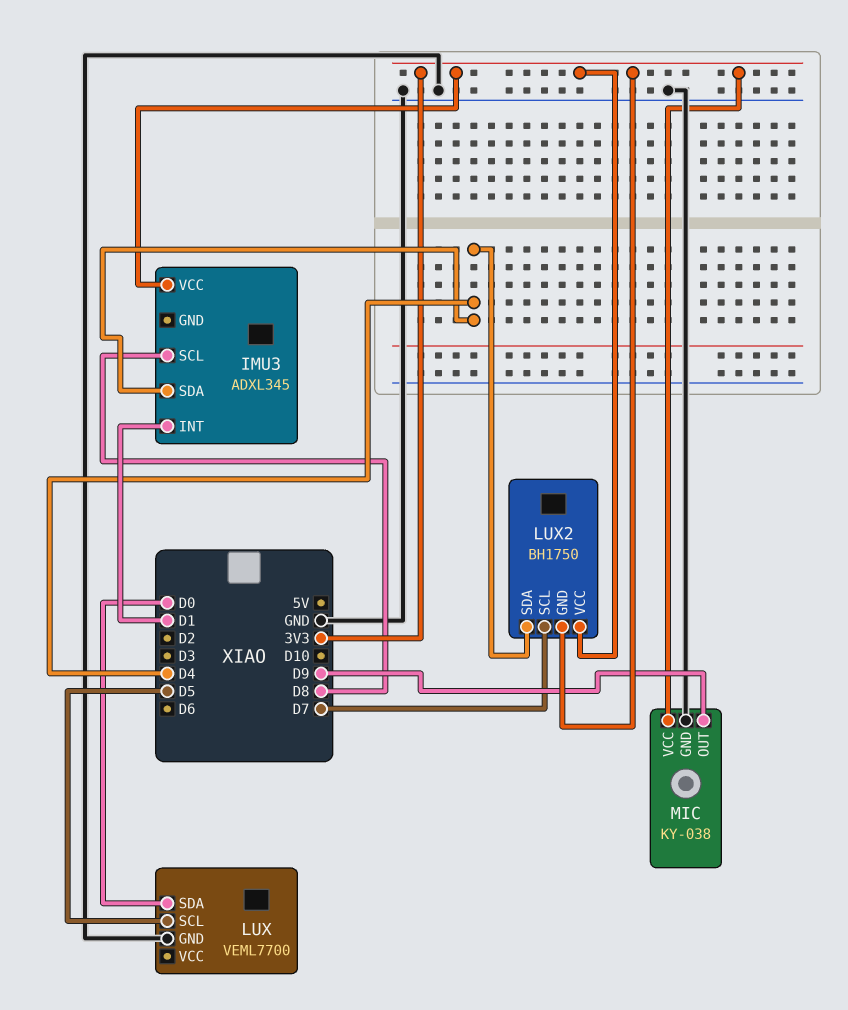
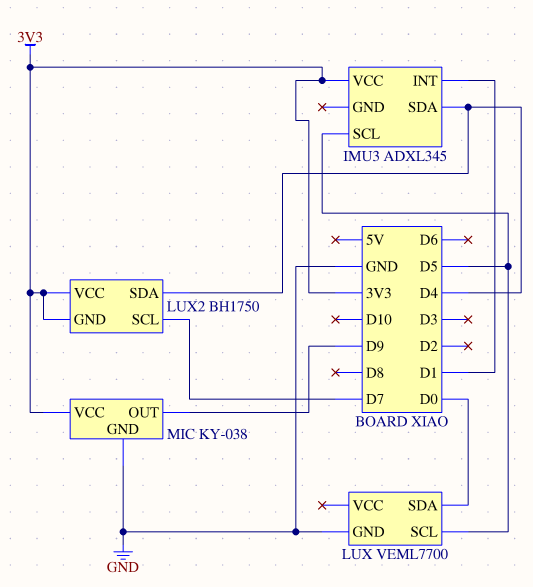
IMU3 pin SCL: D8 -> D5

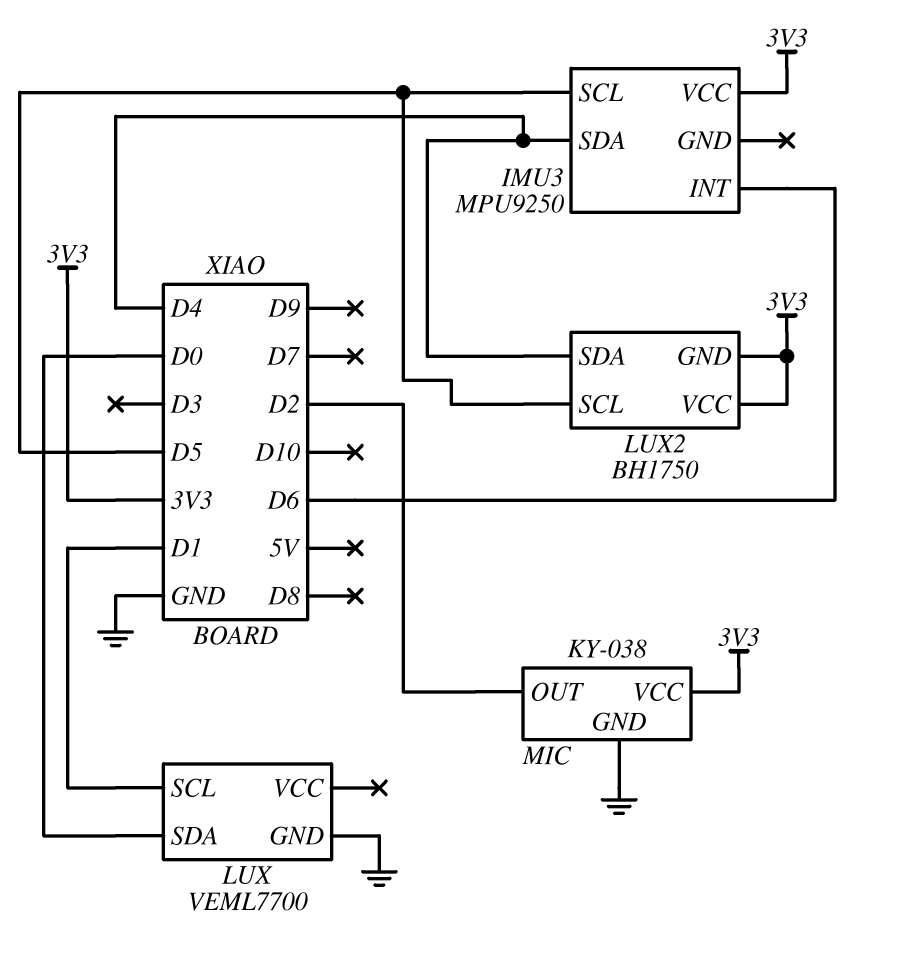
IMU3: ADXL345 -> MPU9250
IMU3 pin INT: D1 -> D6
LUX pin SCL: D5 -> D1
LUX2 pin SCL: D7 -> D5
MIC pin OUT: D9 -> D2

